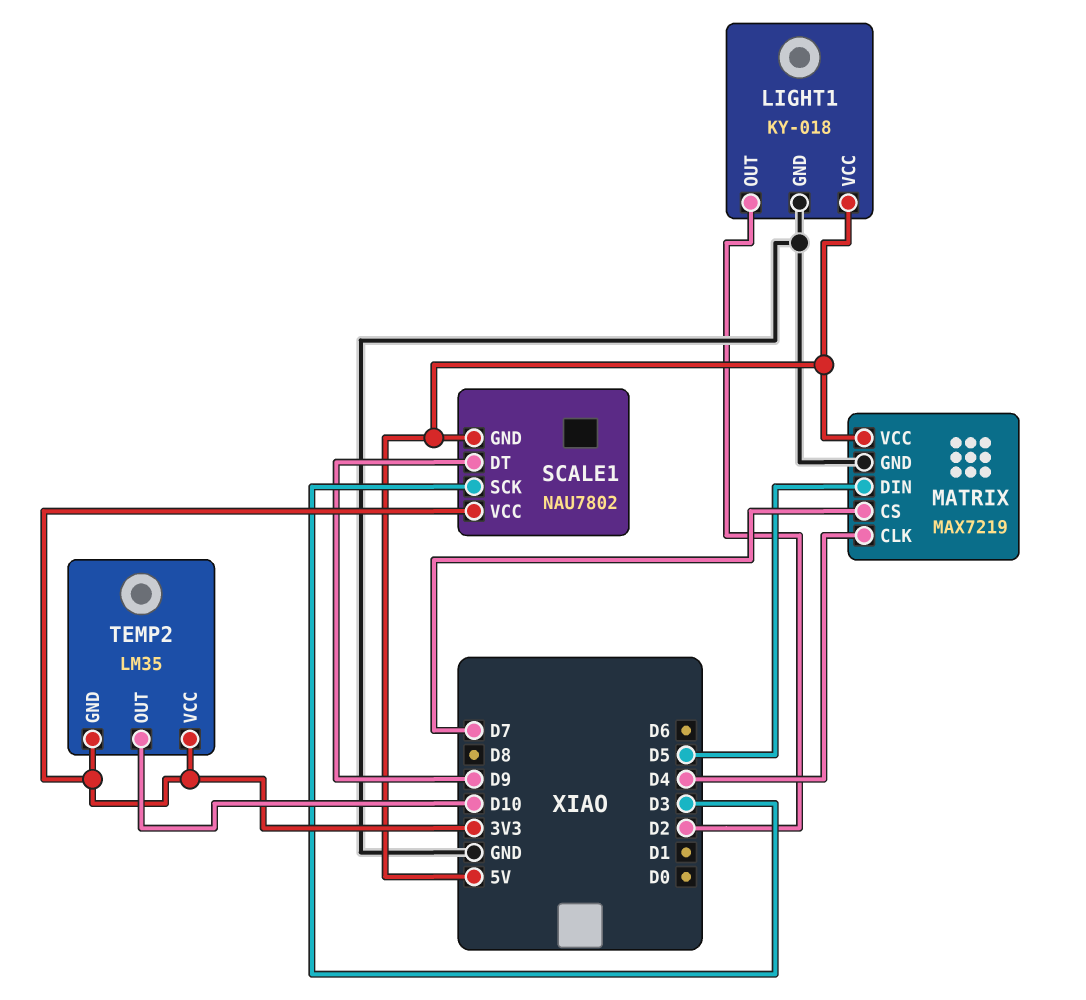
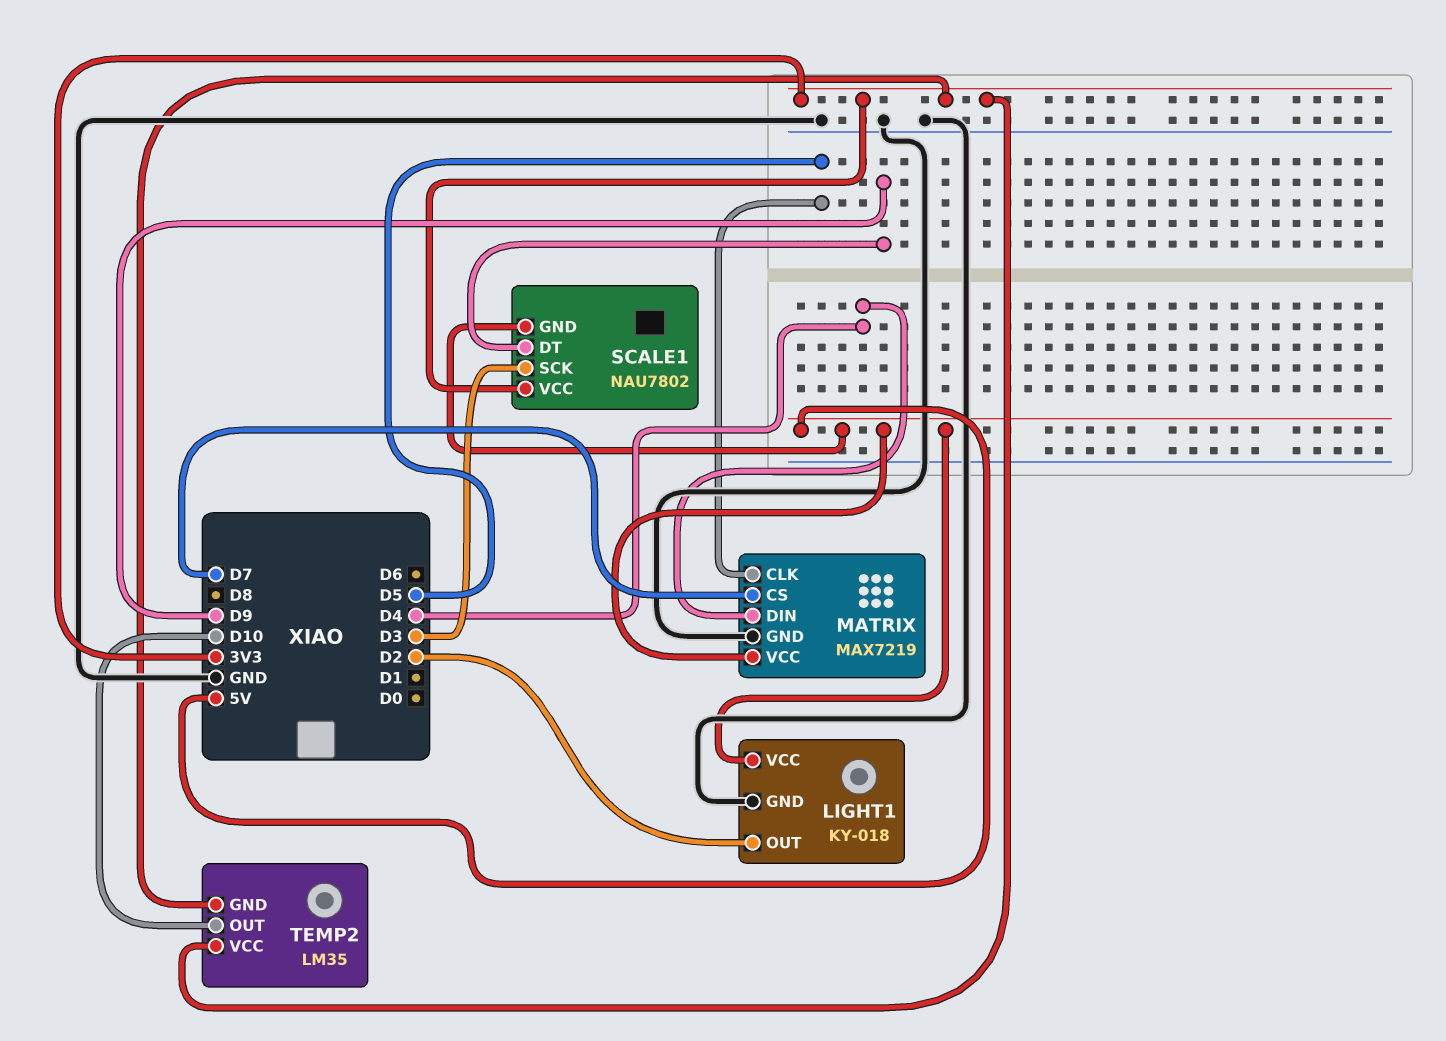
MATRIX pin CLK: D4 -> D5
MATRIX pin DIN: D5 -> D4

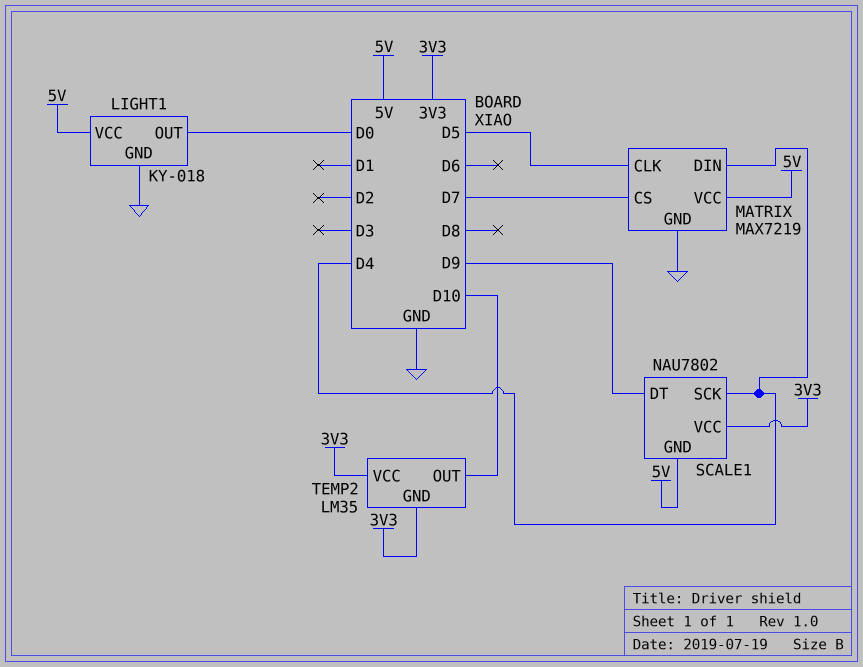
LIGHT1 pin OUT: D2 -> D0
SCALE1 pin SCK: D3 -> D4

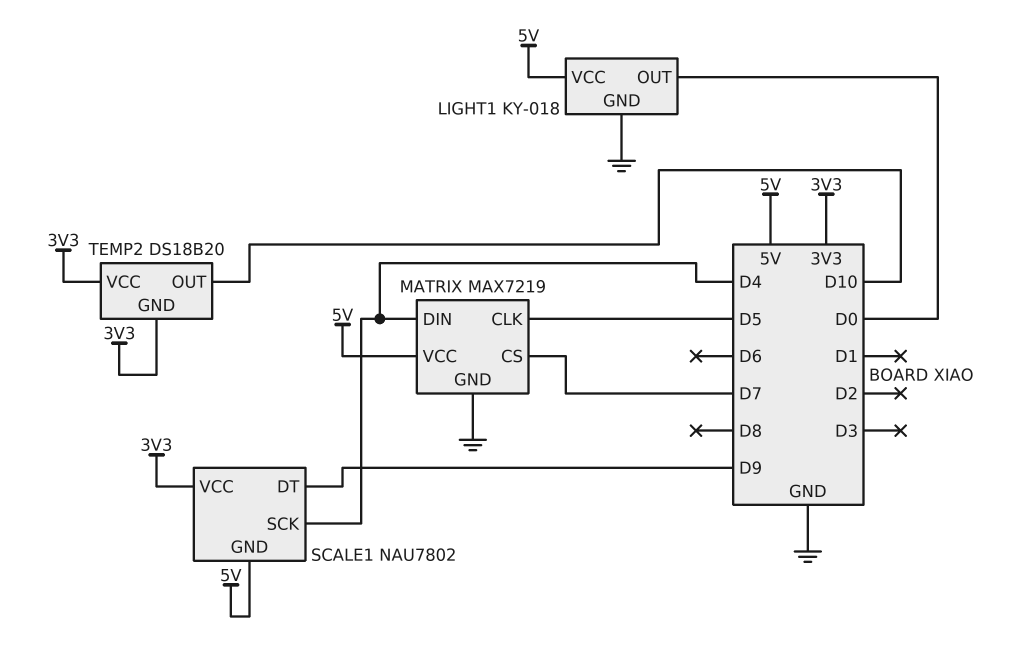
TEMP2: LM35 -> DS18B20

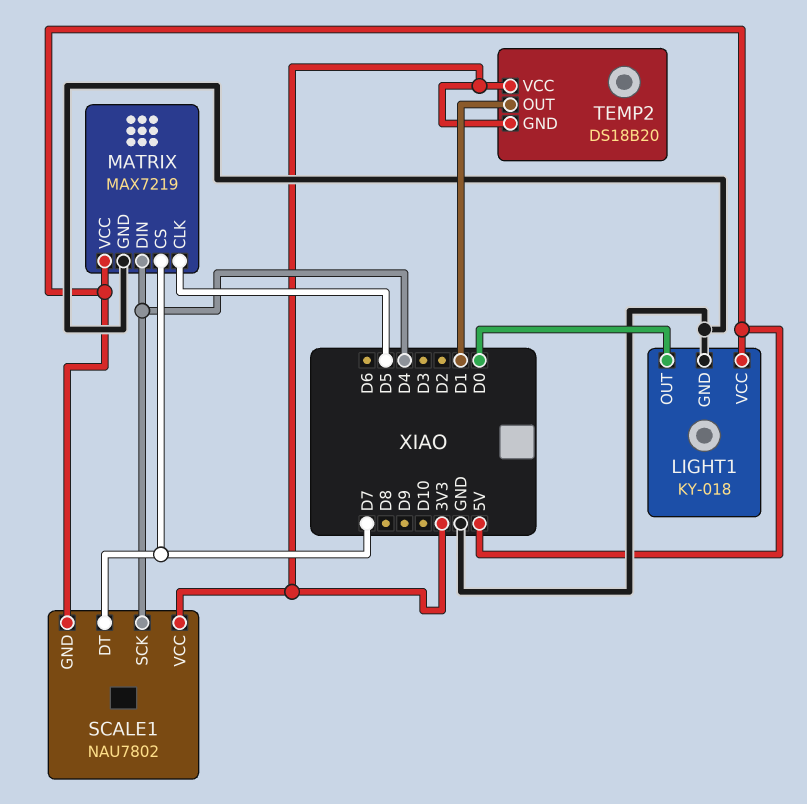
SCALE1 pin DT: D9 -> D7
TEMP2 pin OUT: D10 -> D1

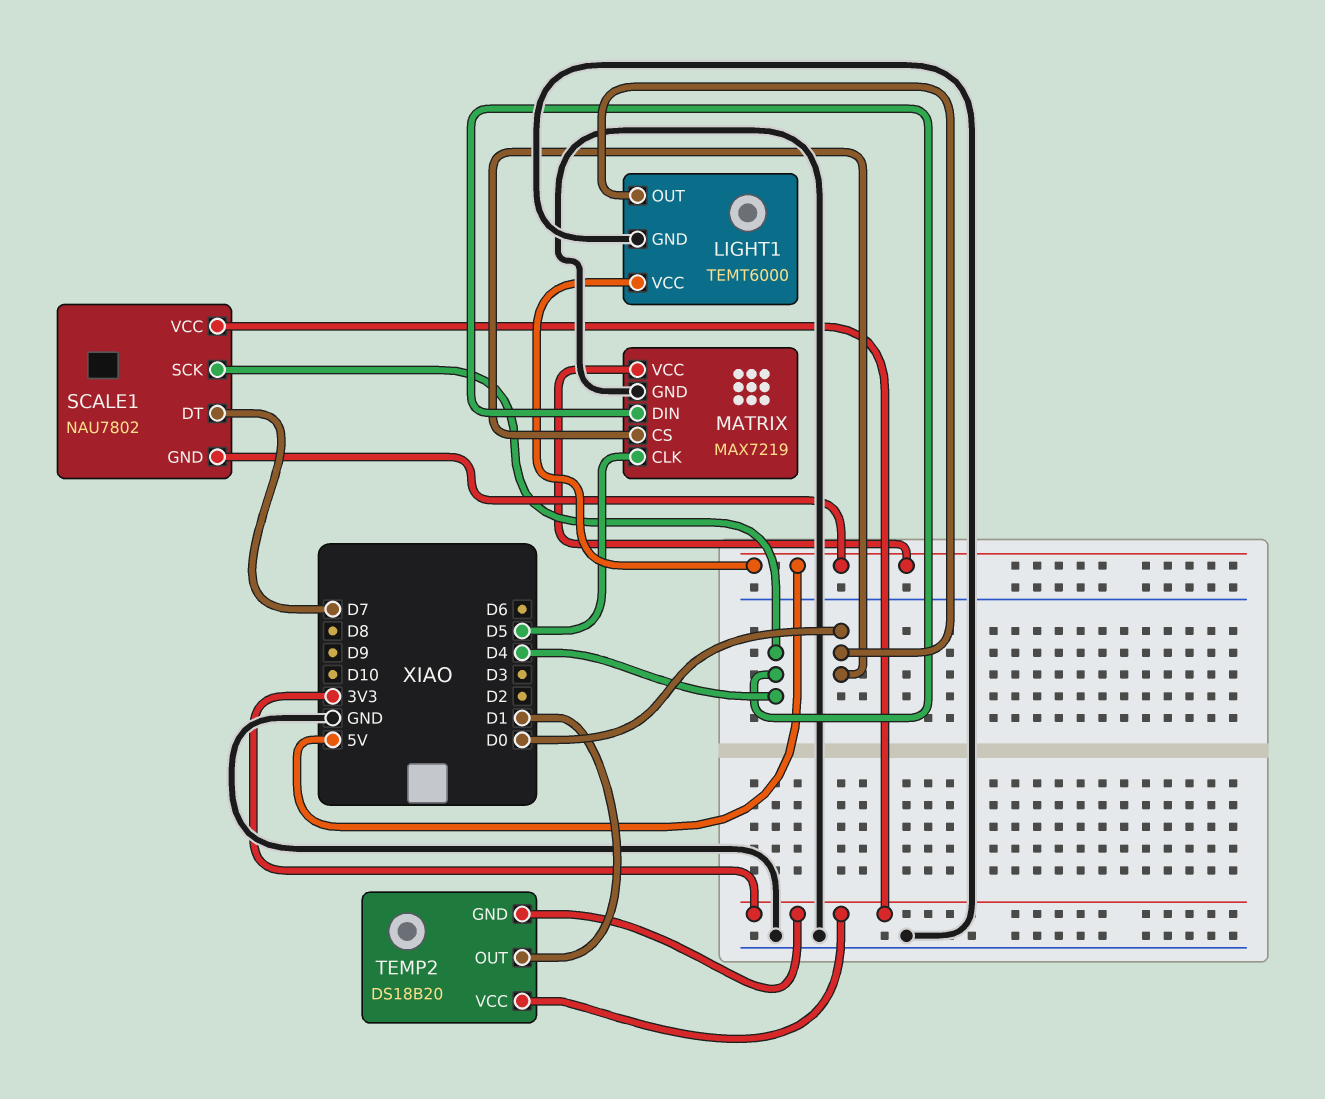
LIGHT1: KY-018 -> TEMT6000
MATRIX pin CS: D7 -> D0

